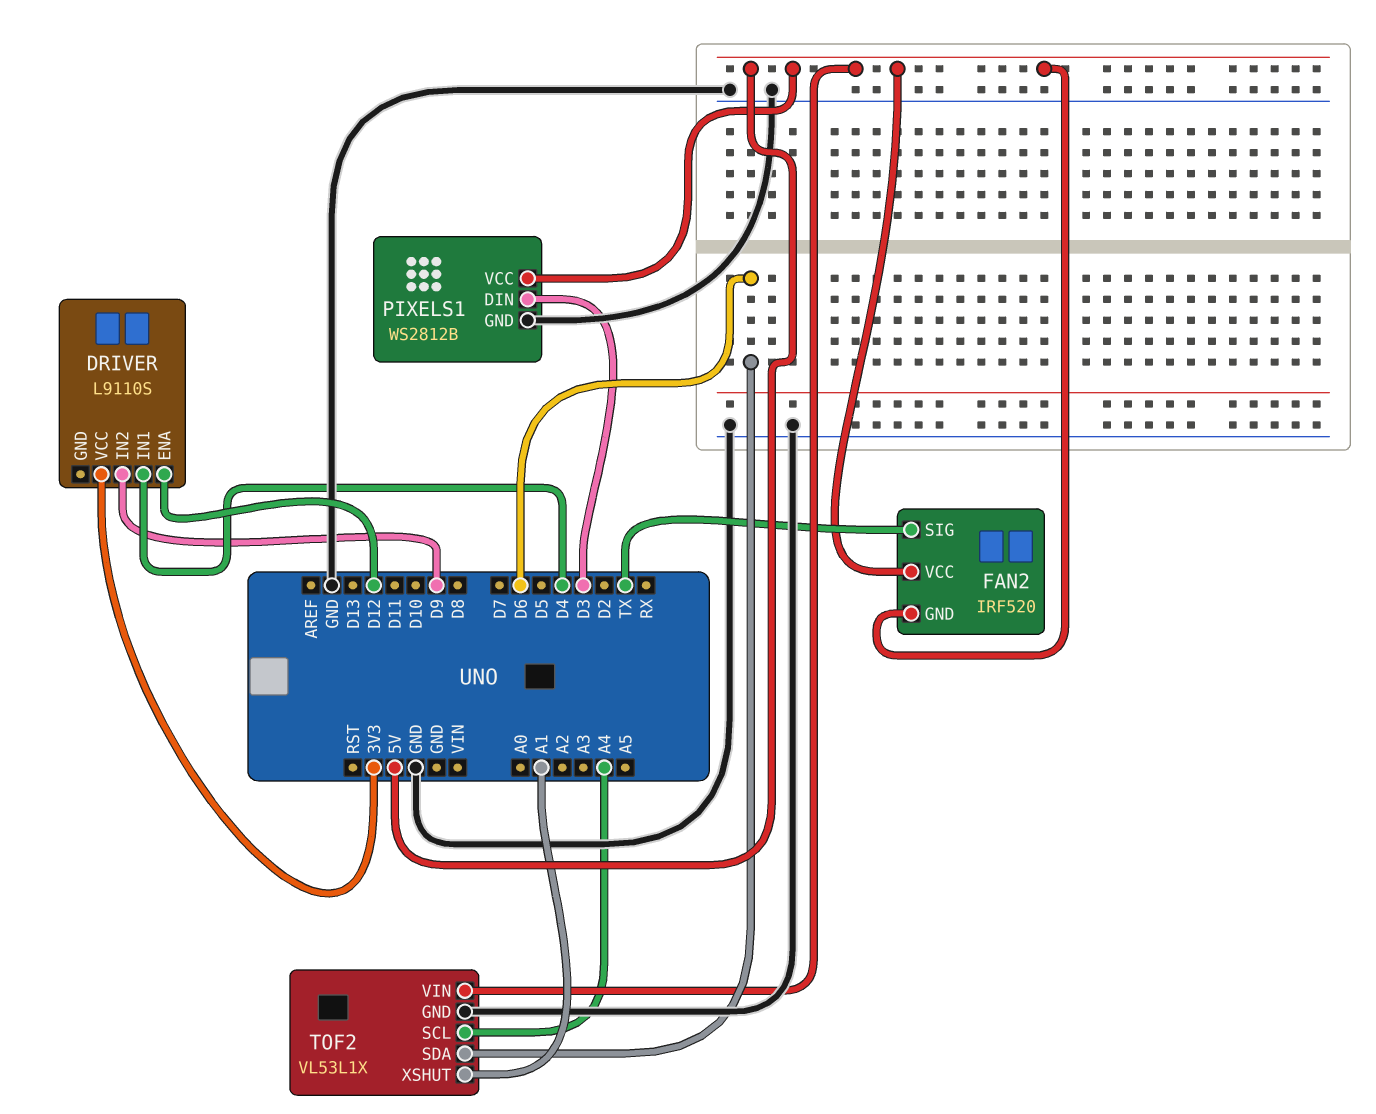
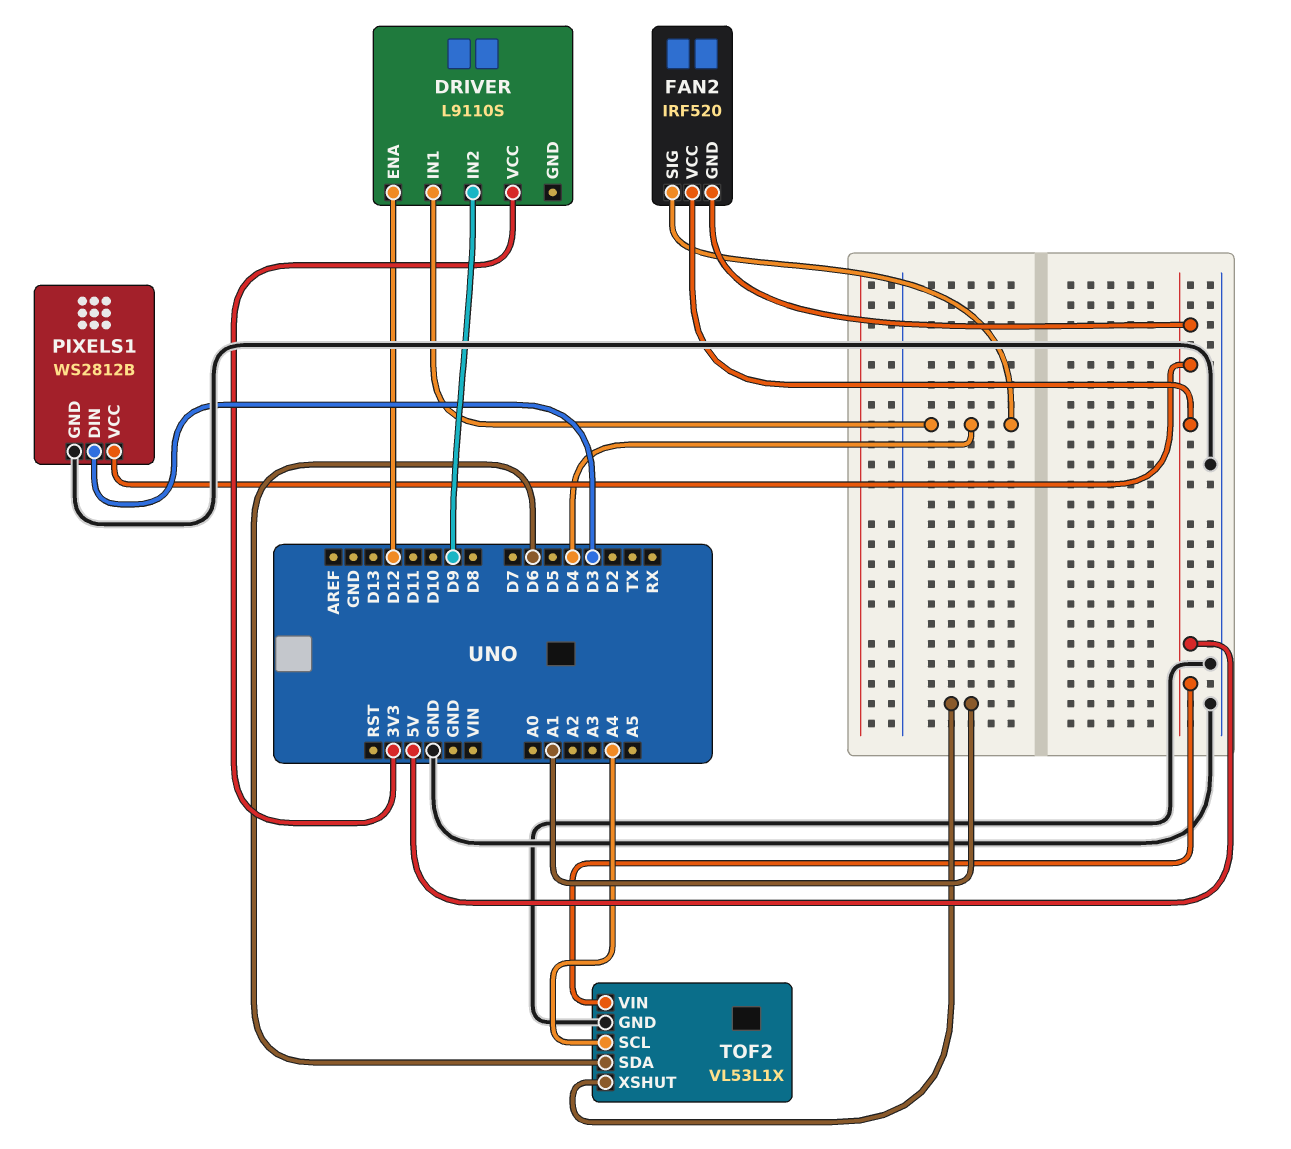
FAN2 pin SIG: TX -> D4

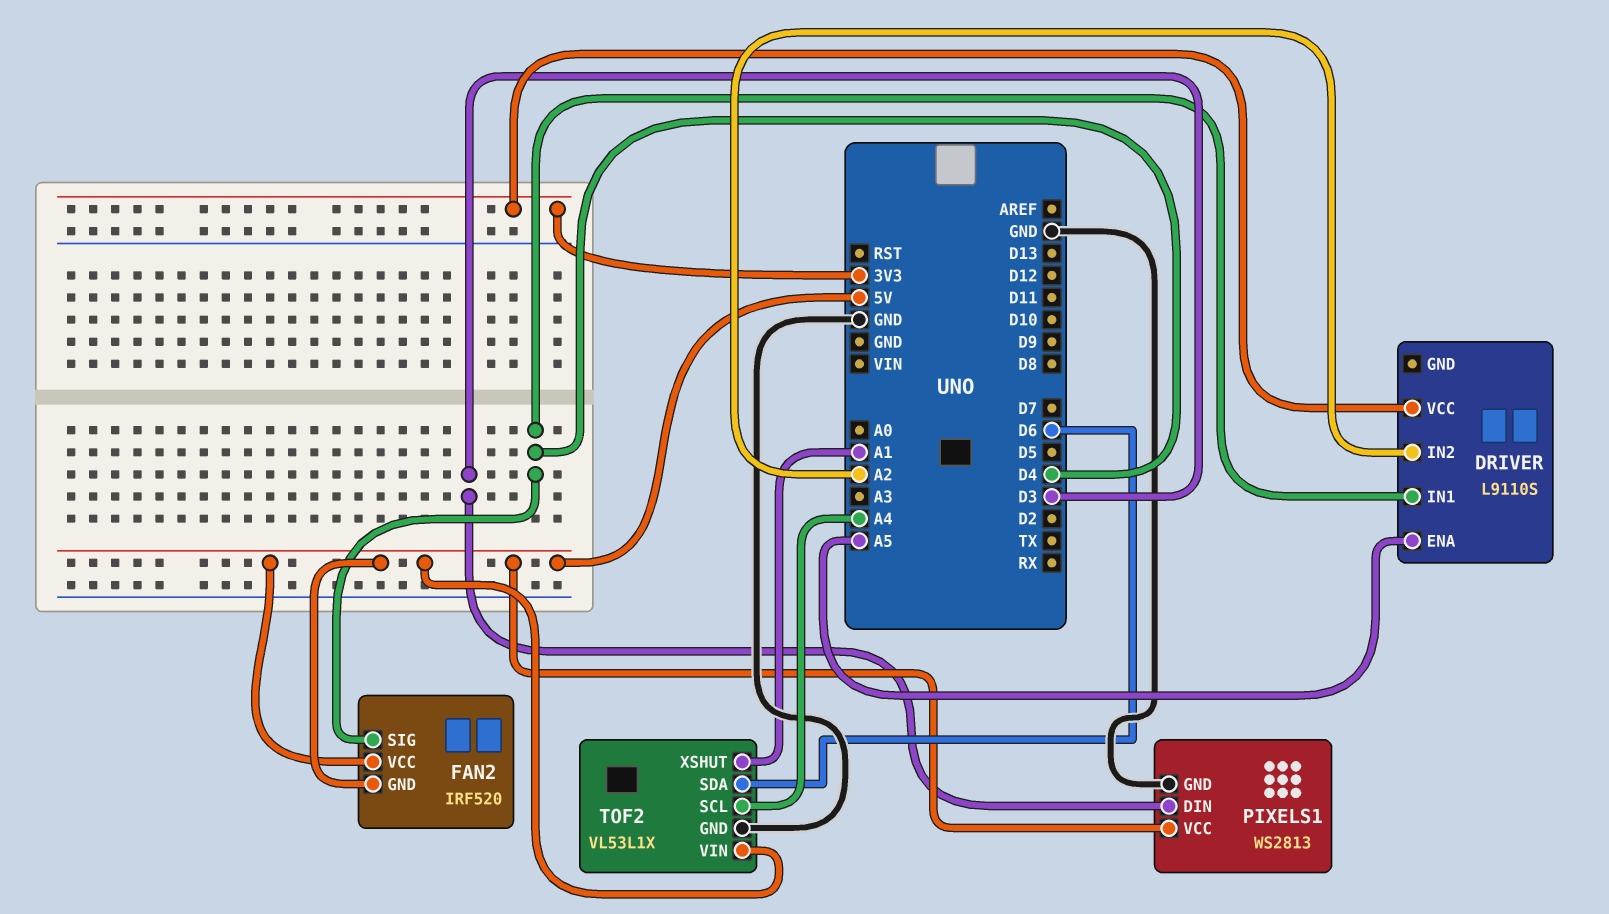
DRIVER pin ENA: D12 -> A5
DRIVER pin IN2: D9 -> A2
PIXELS1: WS2812B -> WS2813

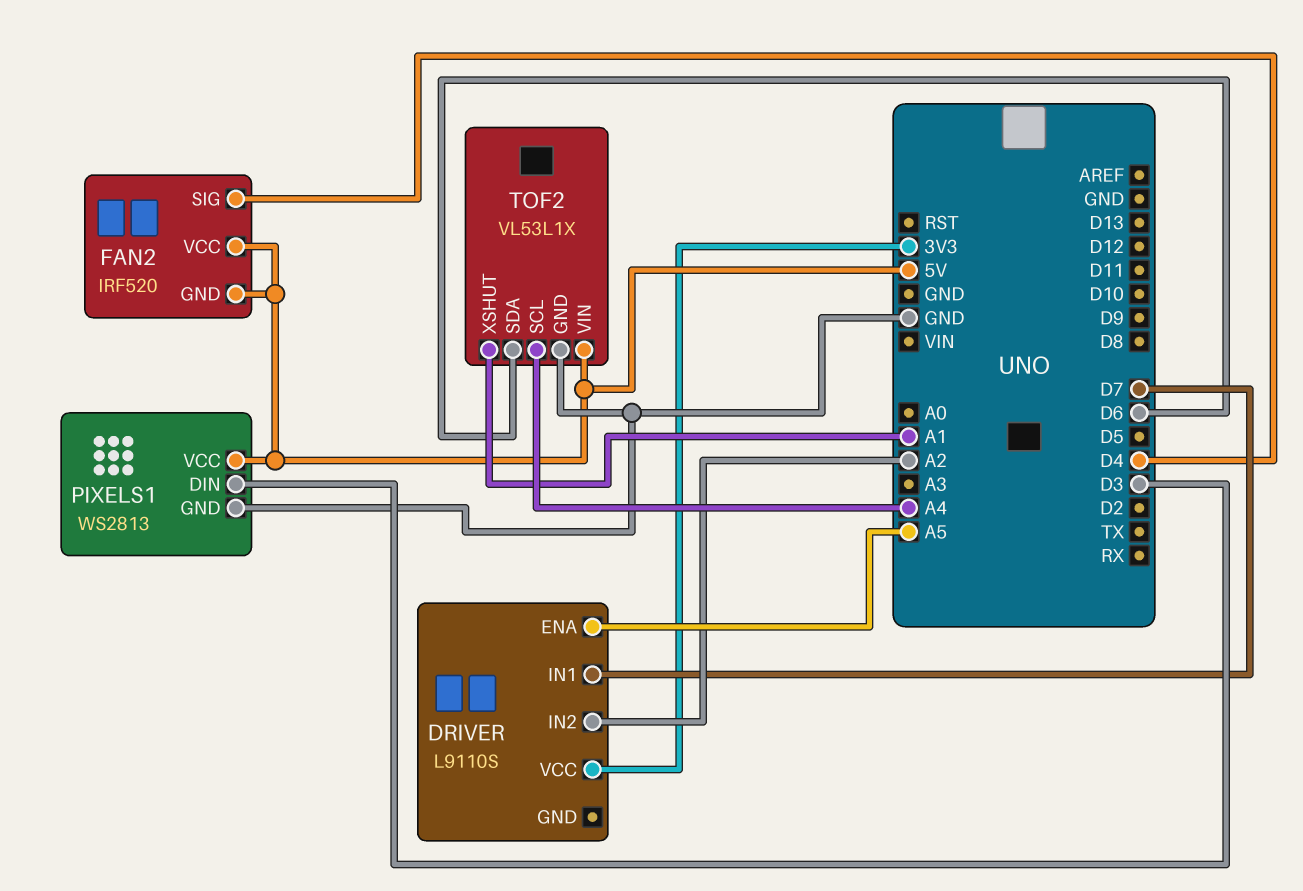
DRIVER pin IN1: D4 -> D7

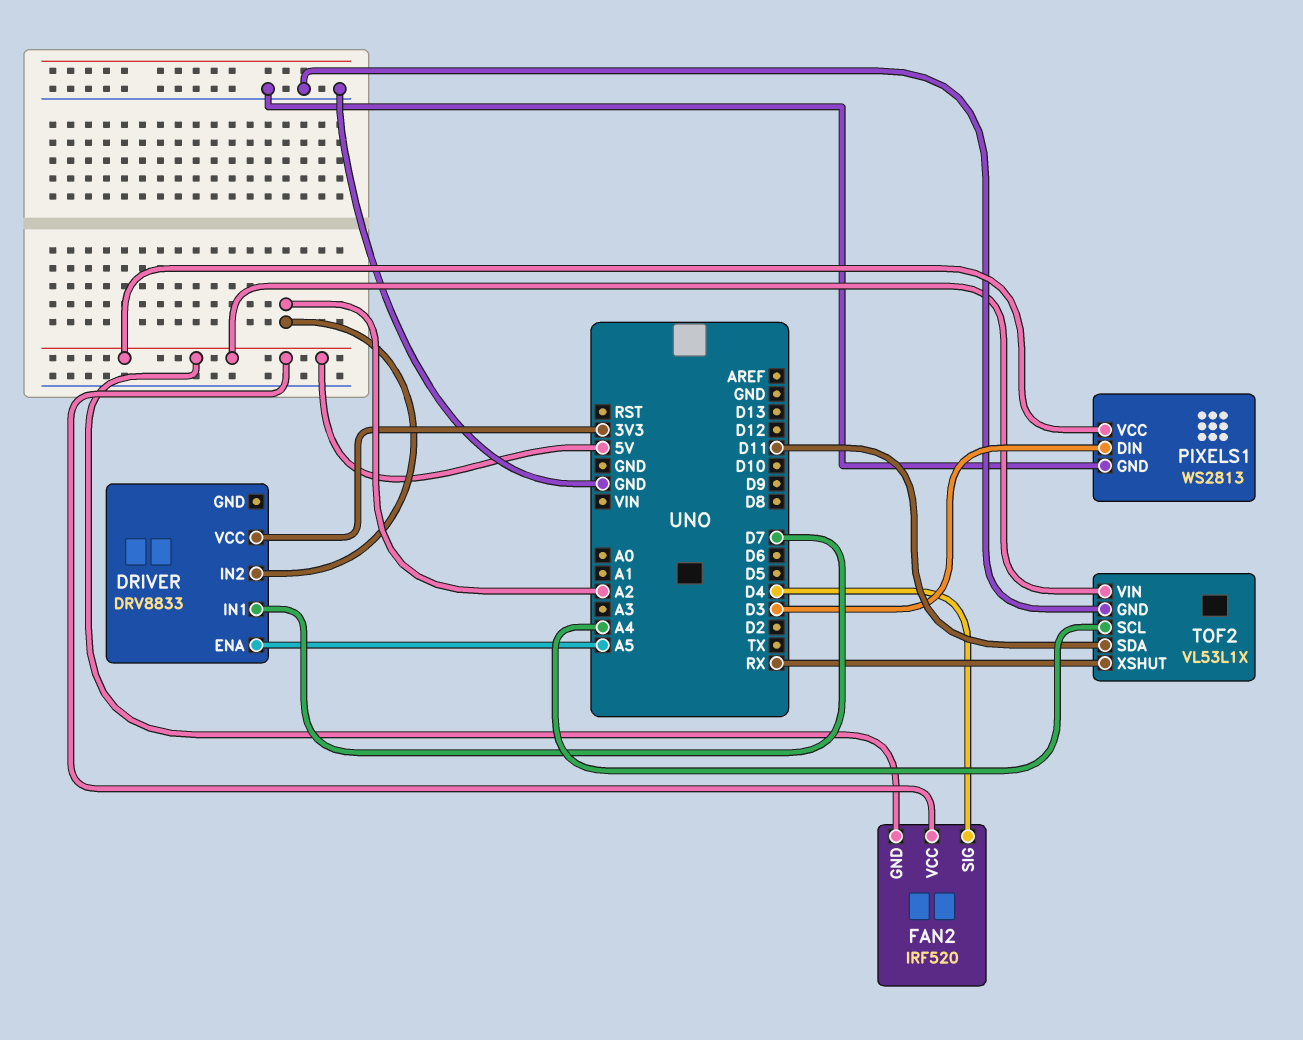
DRIVER: L9110S -> DRV8833
TOF2 pin SDA: D6 -> D11
TOF2 pin XSHUT: A1 -> RX

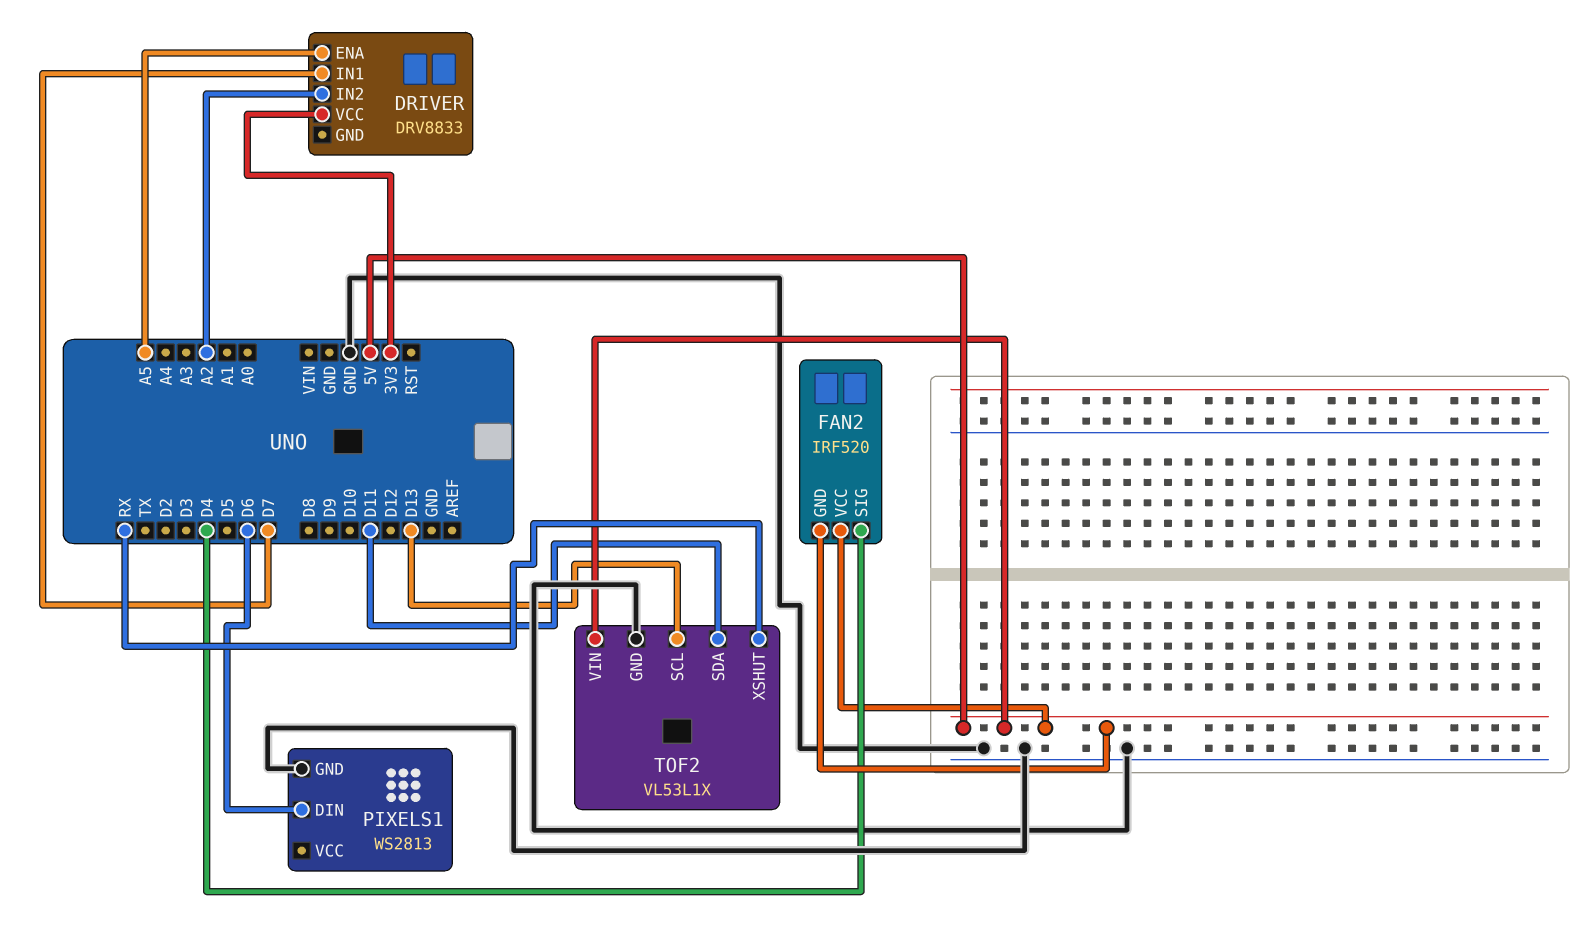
PIXELS1 pin DIN: D3 -> D6
PIXELS1 pin VCC: 5V -> none
TOF2 pin SCL: A4 -> D13

